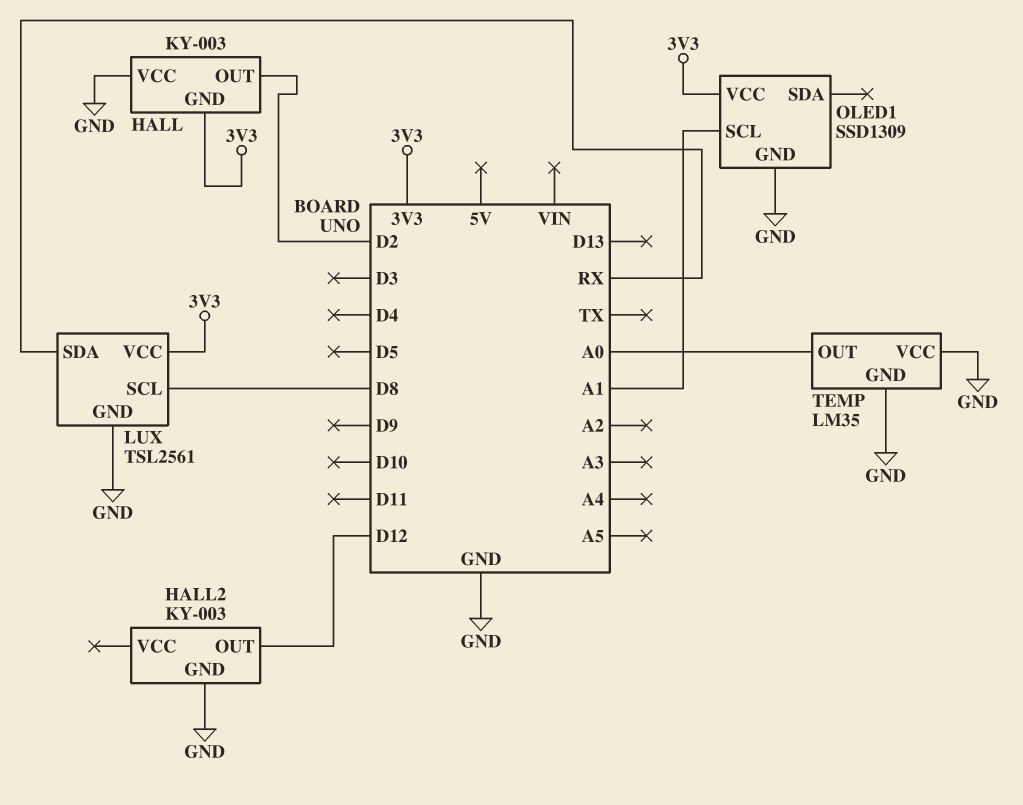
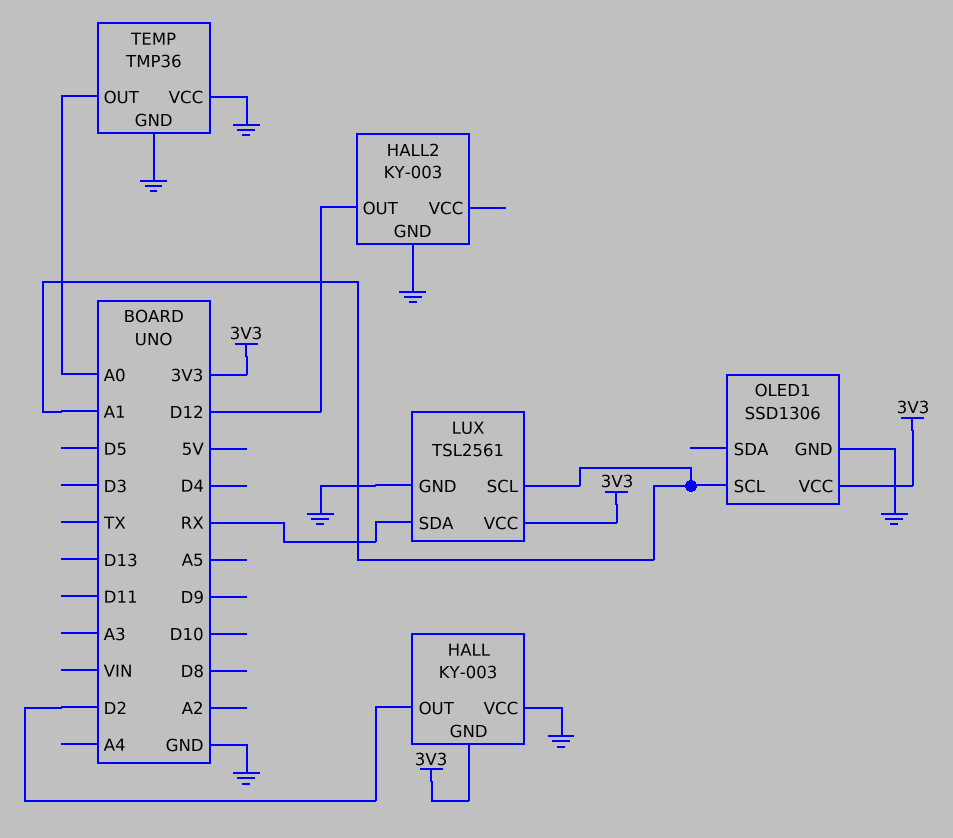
LUX pin SCL: D8 -> A1
OLED1: SSD1309 -> SSD1306
TEMP: LM35 -> TMP36

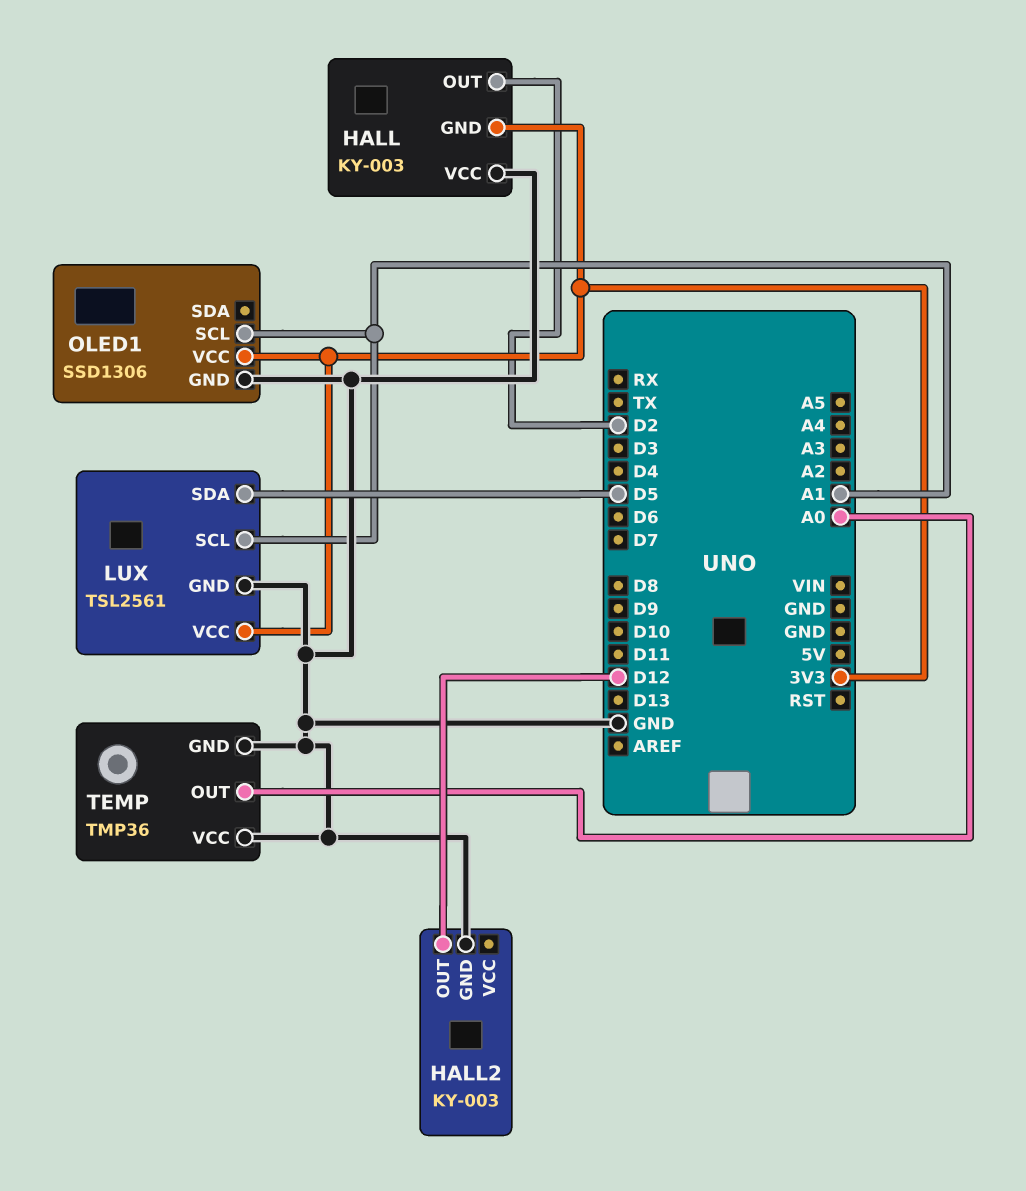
LUX pin SDA: RX -> D5

